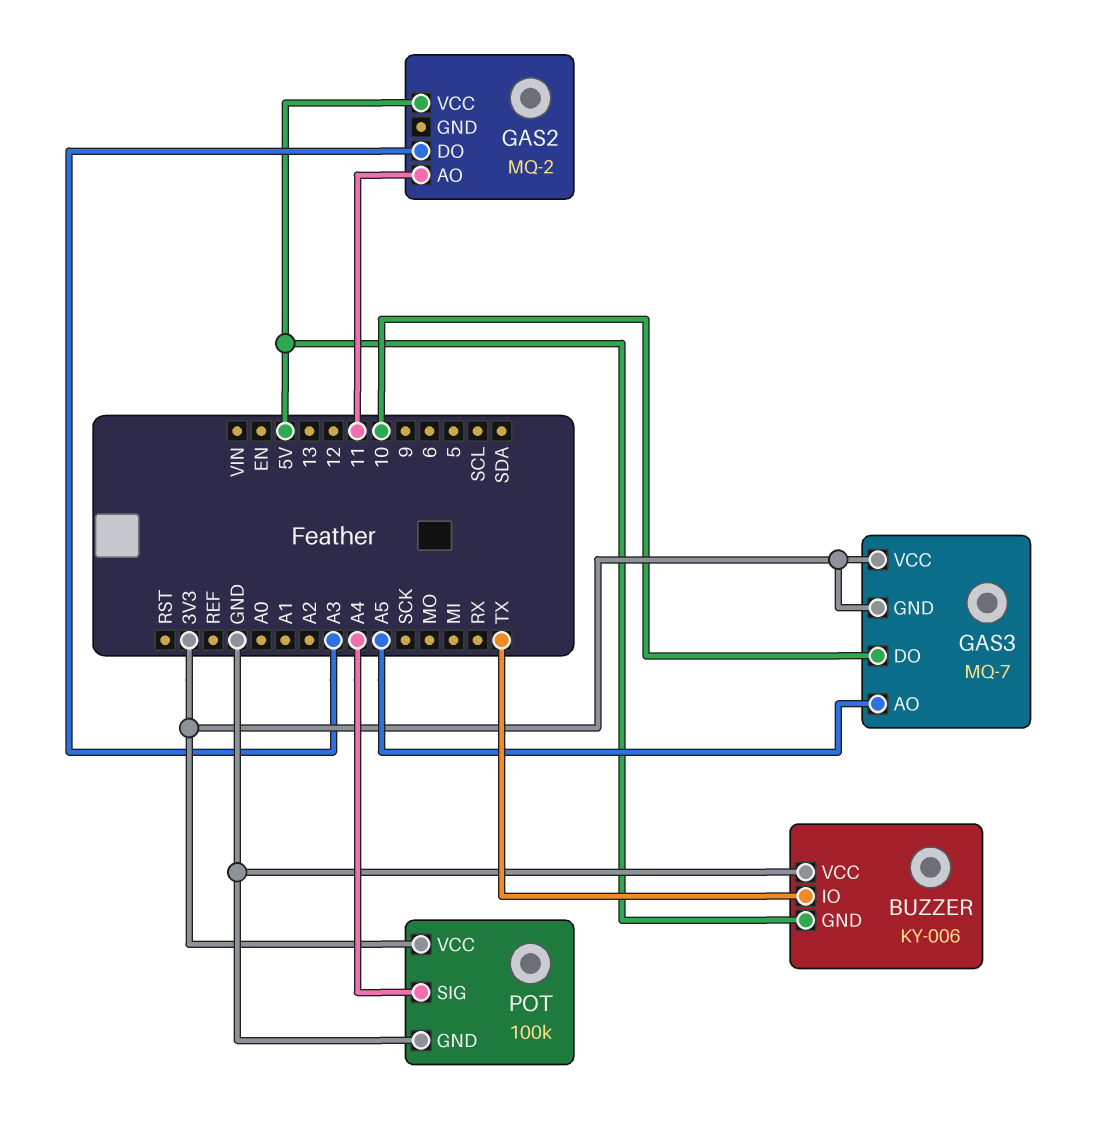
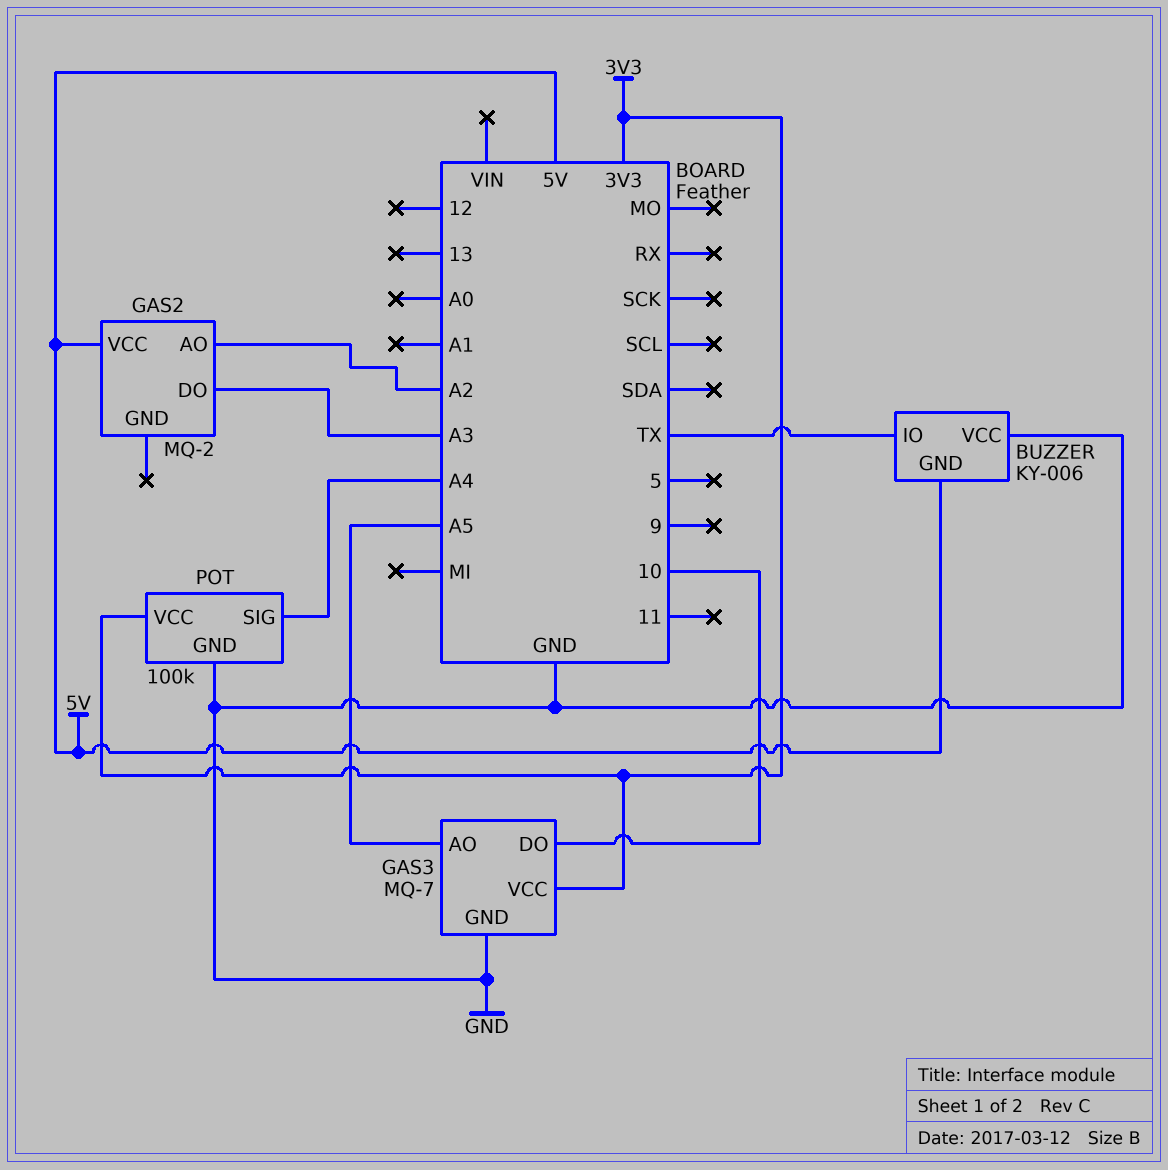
GAS2 pin AO: 11 -> A2
GAS3 pin GND: 3V3 -> GND

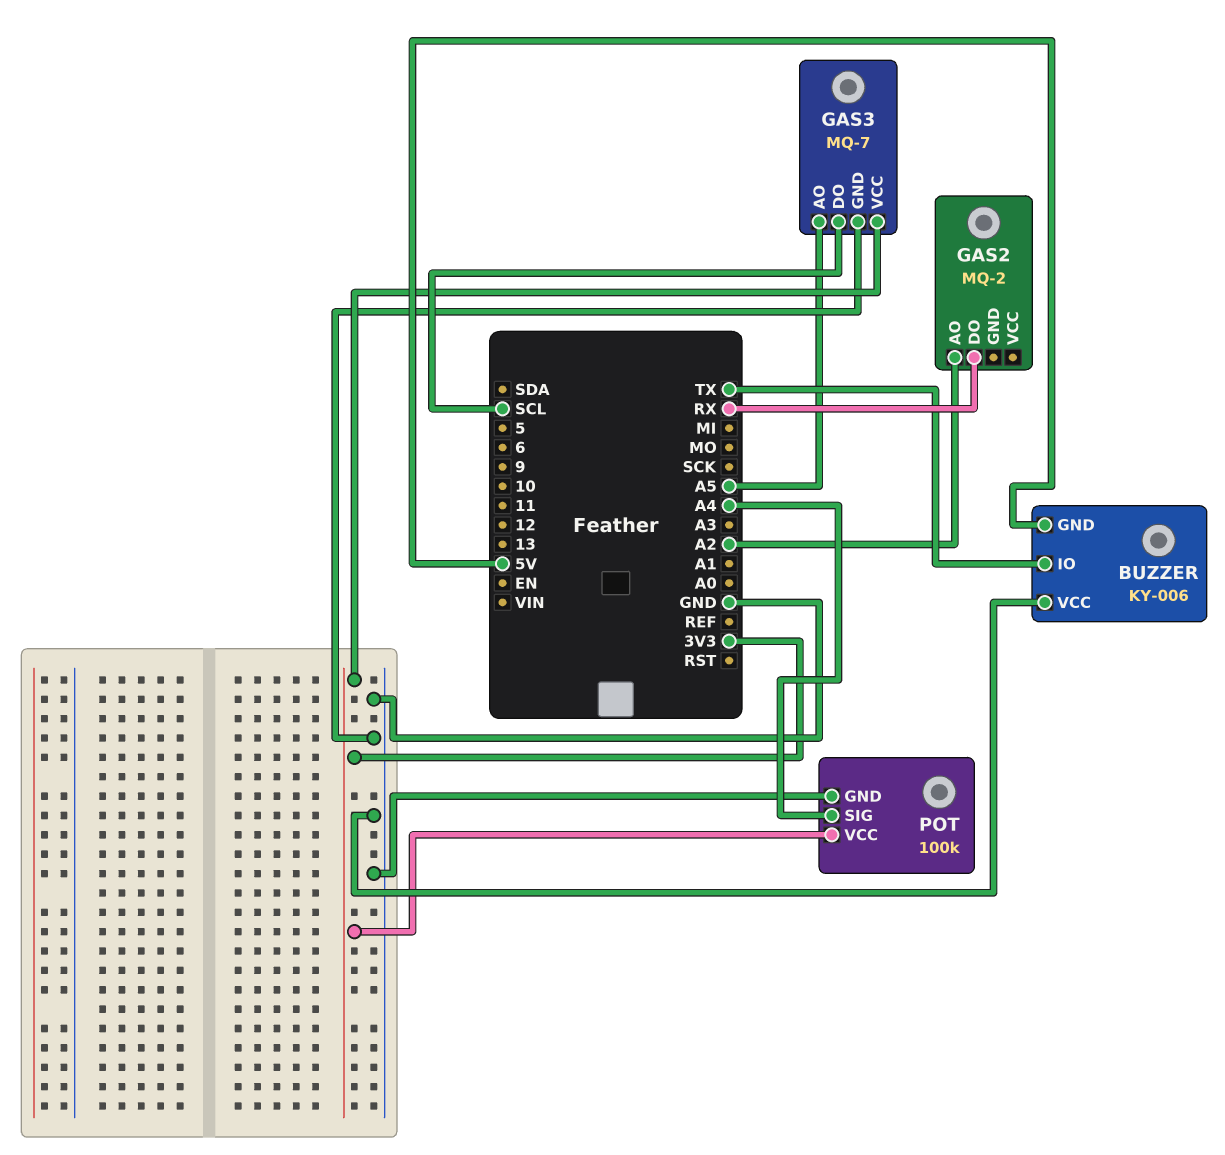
GAS2 pin DO: A3 -> RX
GAS2 pin VCC: 5V -> none
GAS3 pin DO: 10 -> SCL

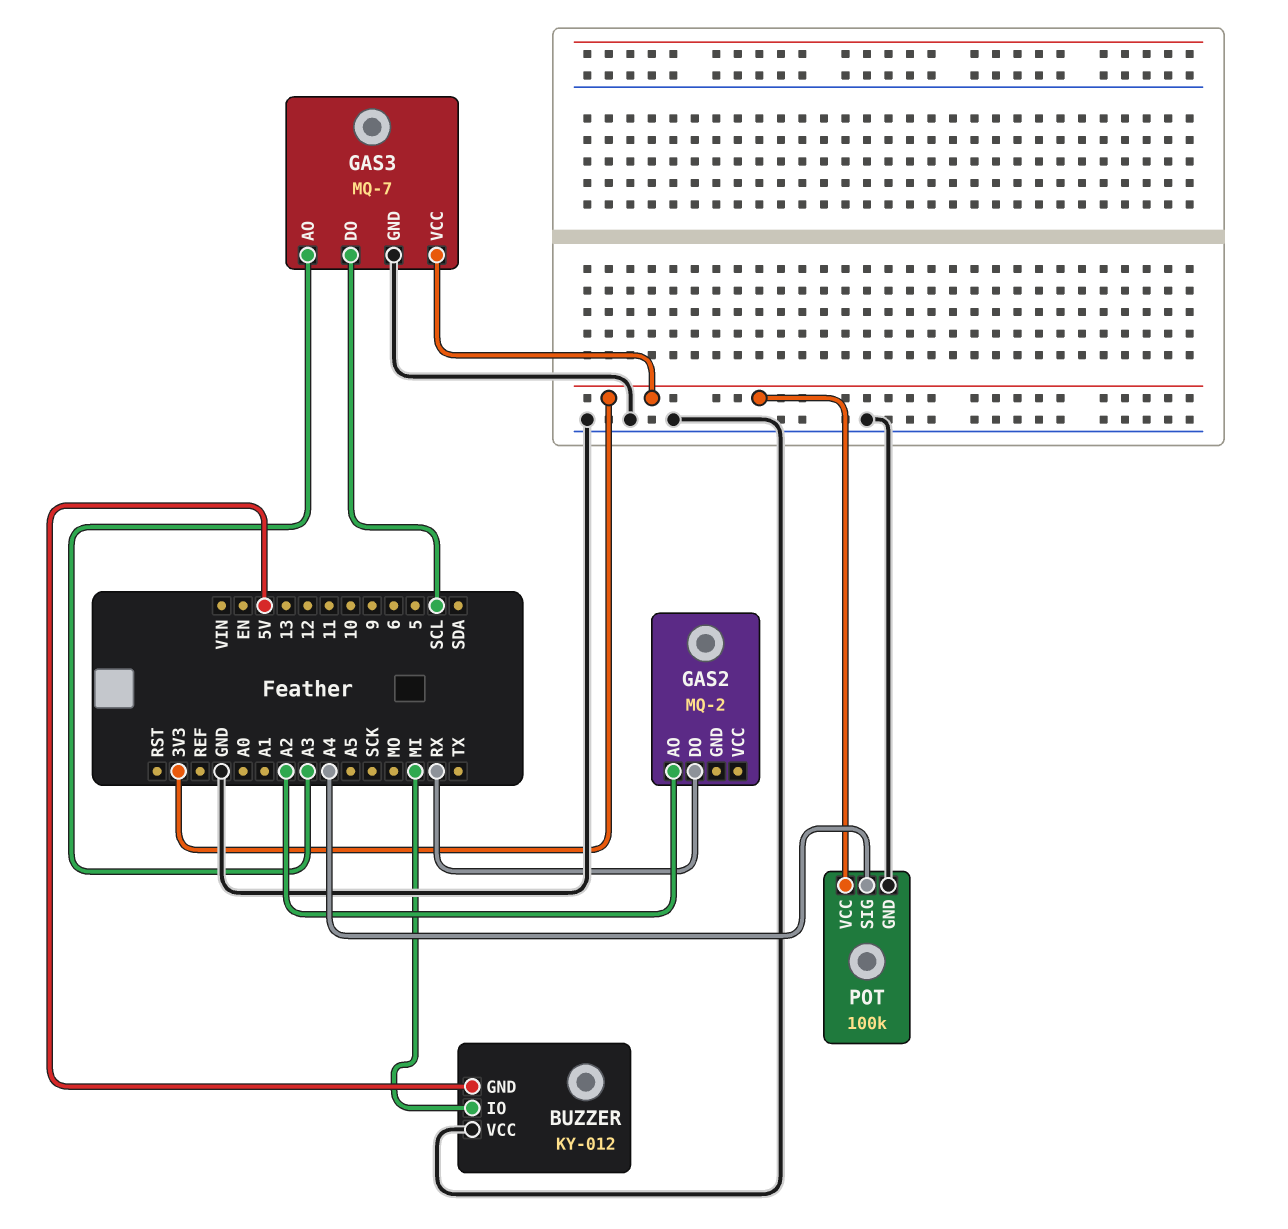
BUZZER: KY-006 -> KY-012
BUZZER pin IO: TX -> MI
GAS3 pin AO: A5 -> A3

